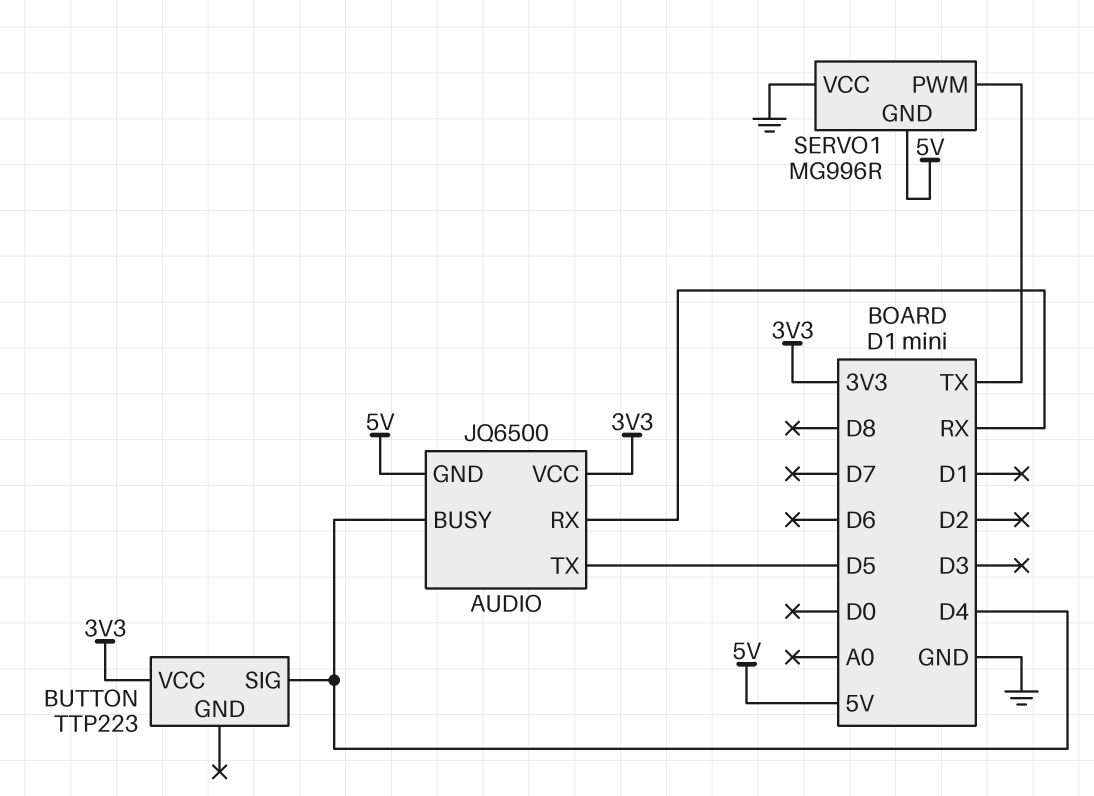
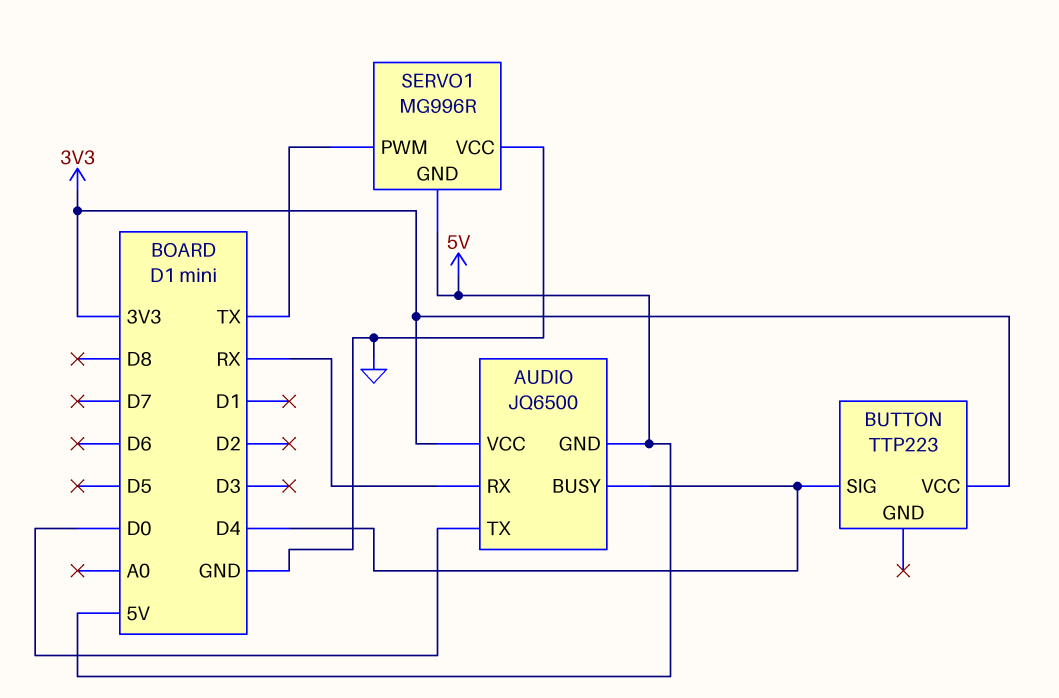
AUDIO pin TX: D5 -> D0

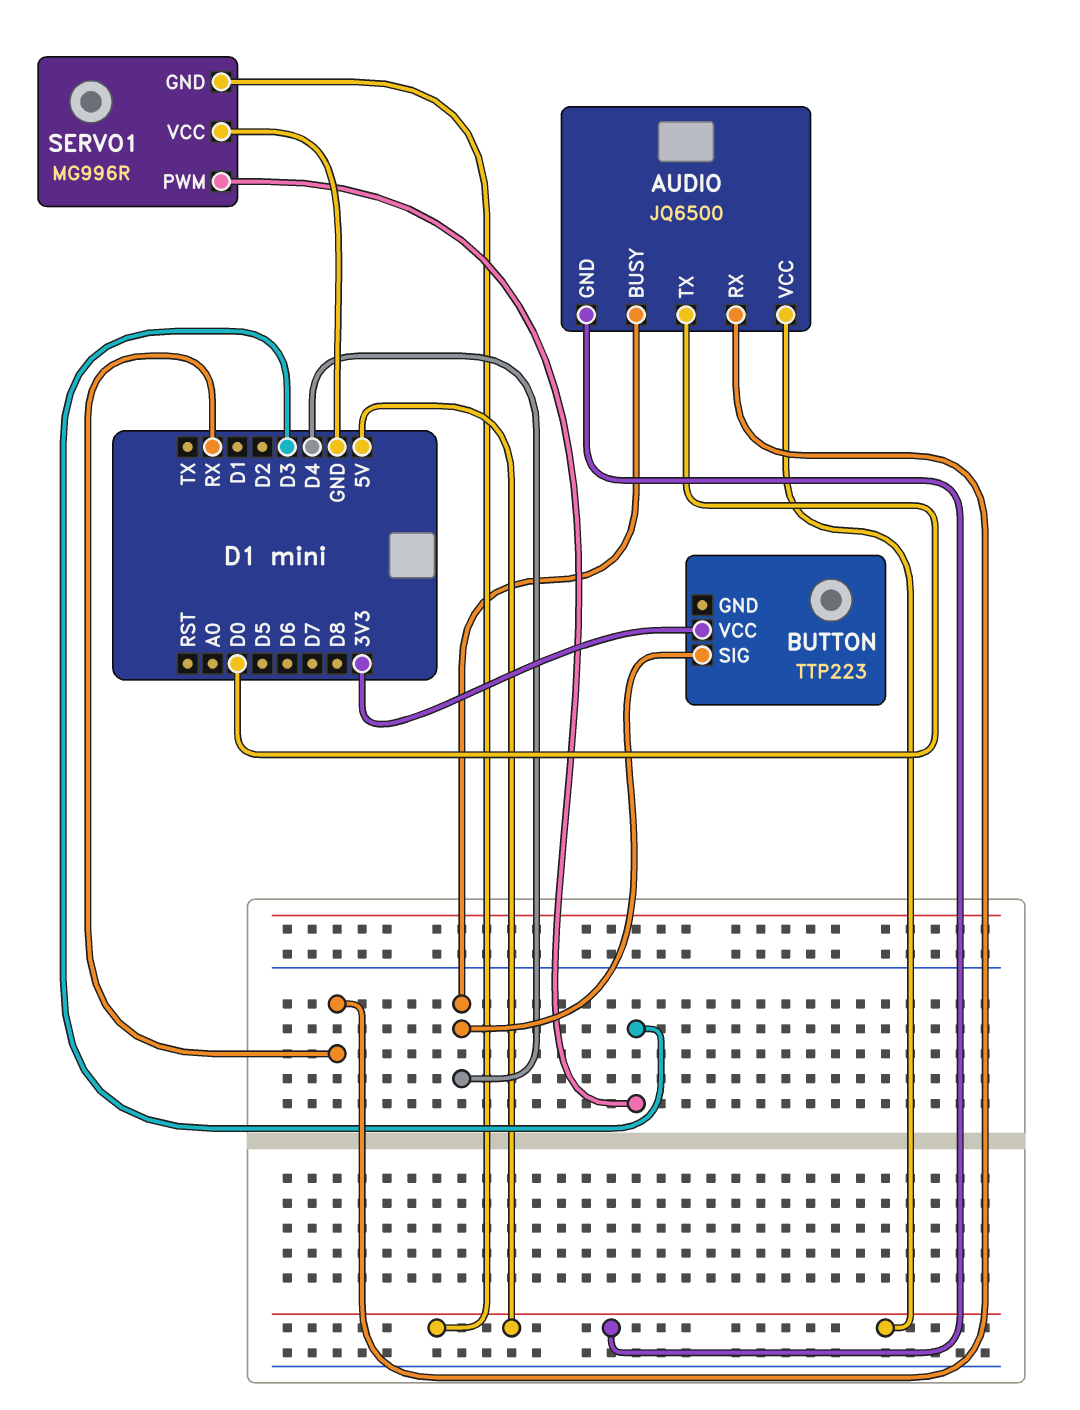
AUDIO pin VCC: 3V3 -> 5V
SERVO1 pin PWM: TX -> D3

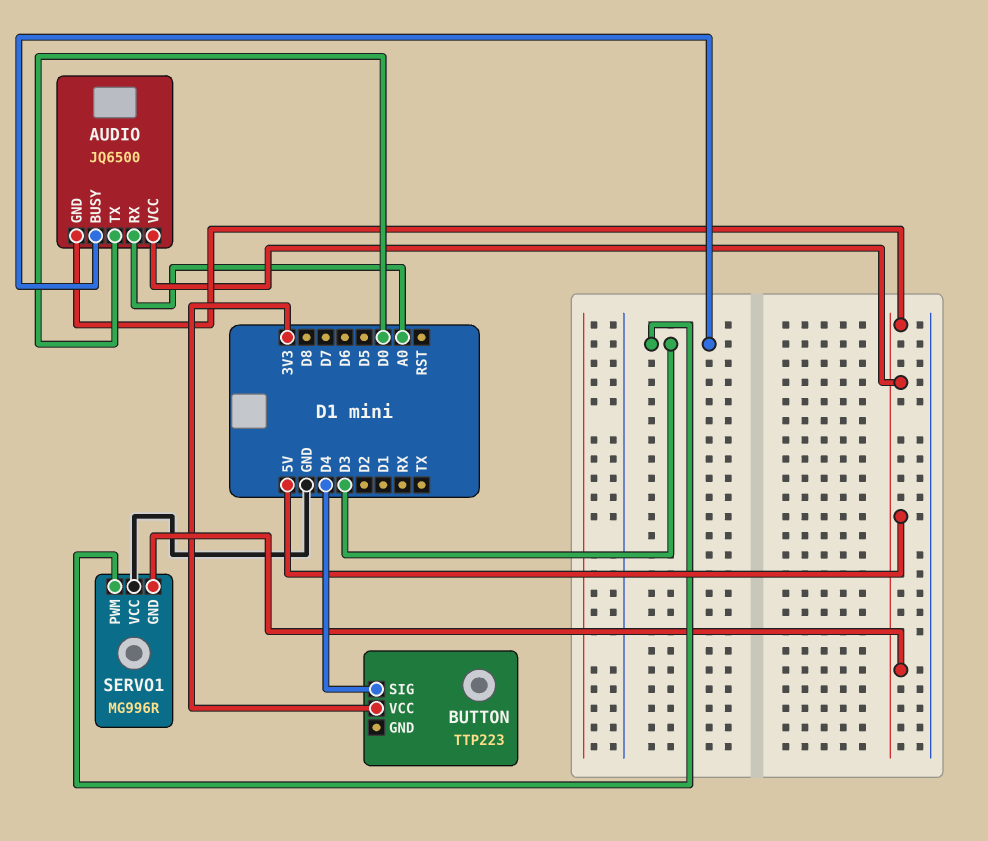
AUDIO pin BUSY: D4 -> D3
AUDIO pin RX: RX -> A0

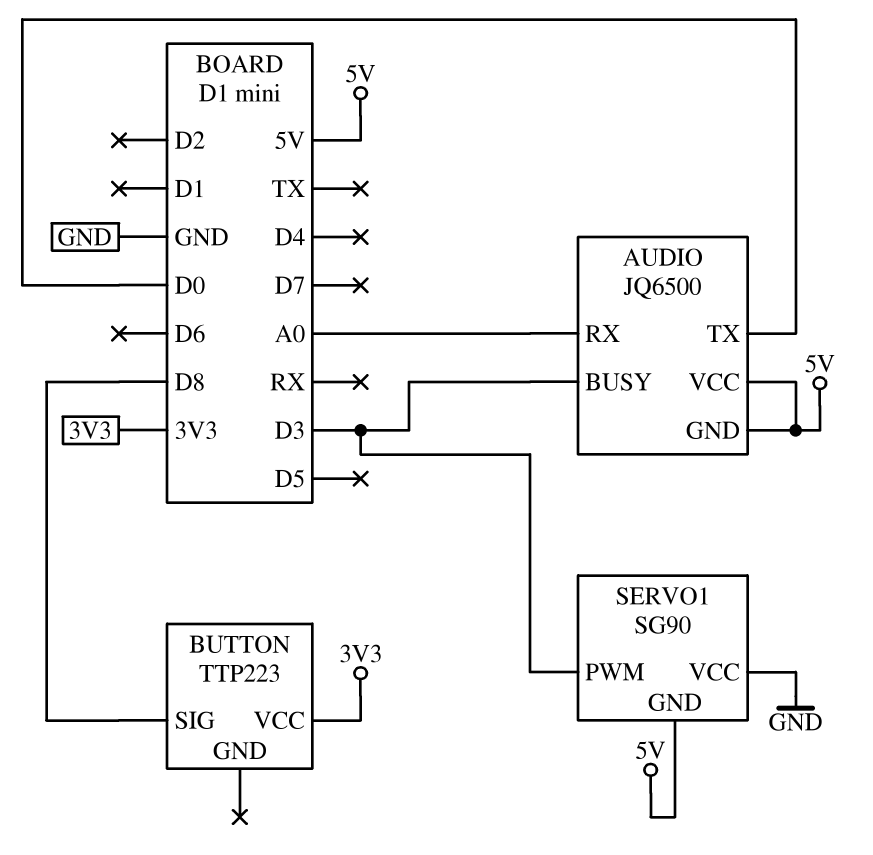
BUTTON pin SIG: D4 -> D8
SERVO1: MG996R -> SG90

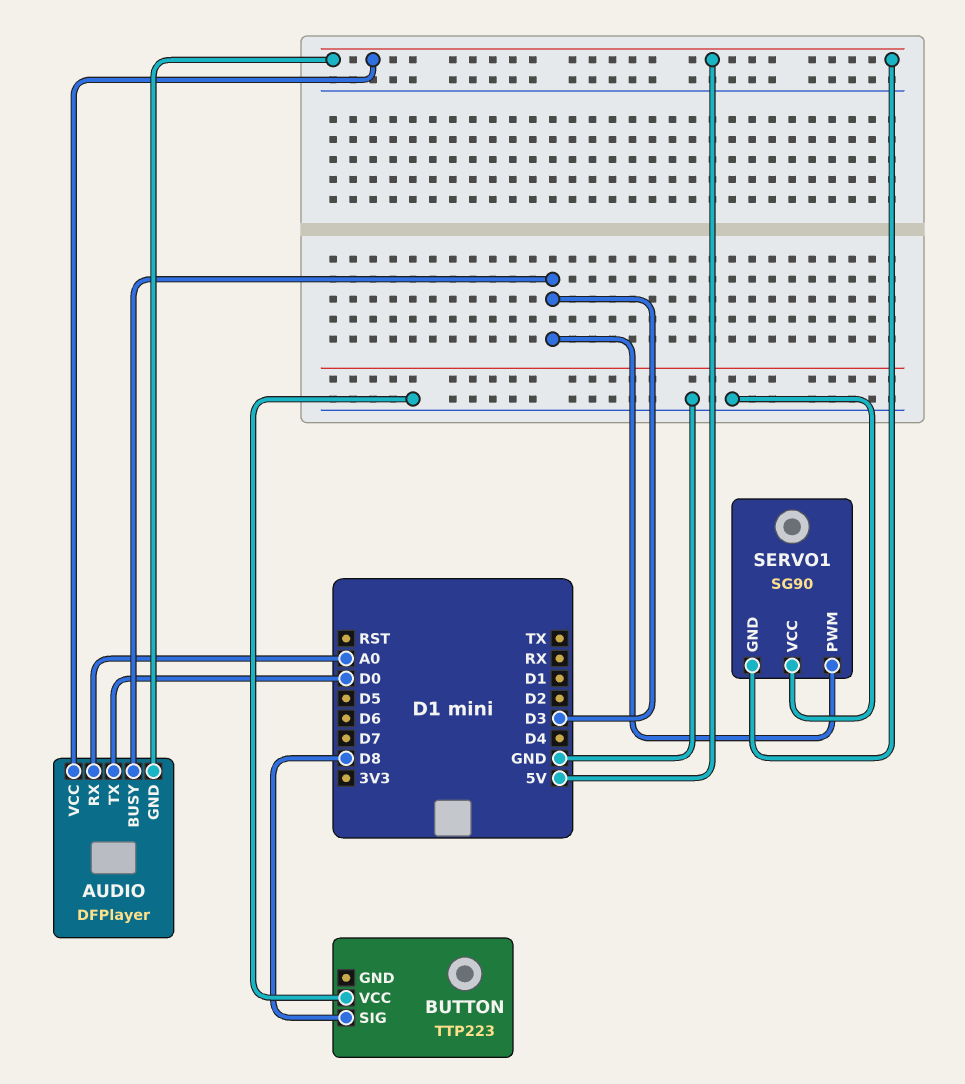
AUDIO: JQ6500 -> DFPlayer
BUTTON pin VCC: 3V3 -> GND

